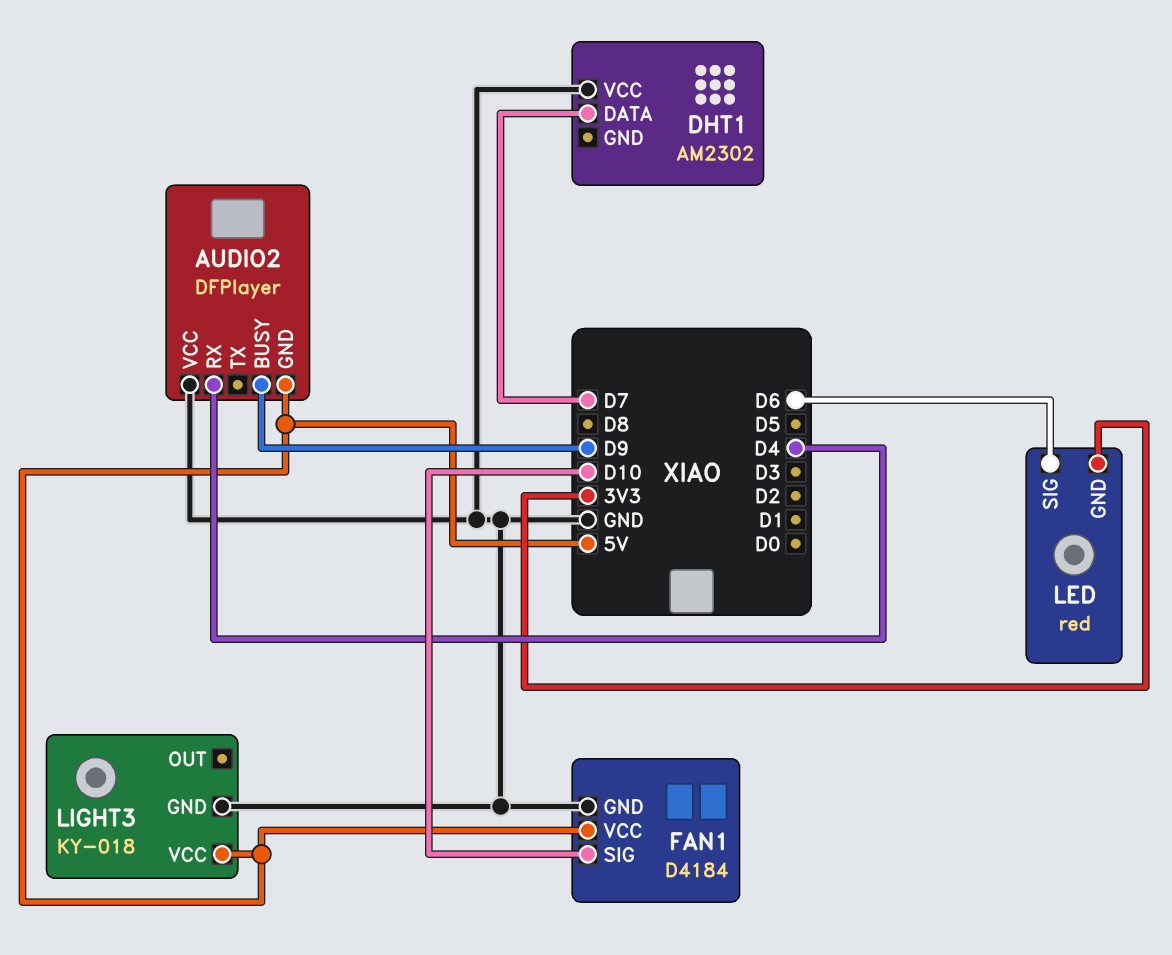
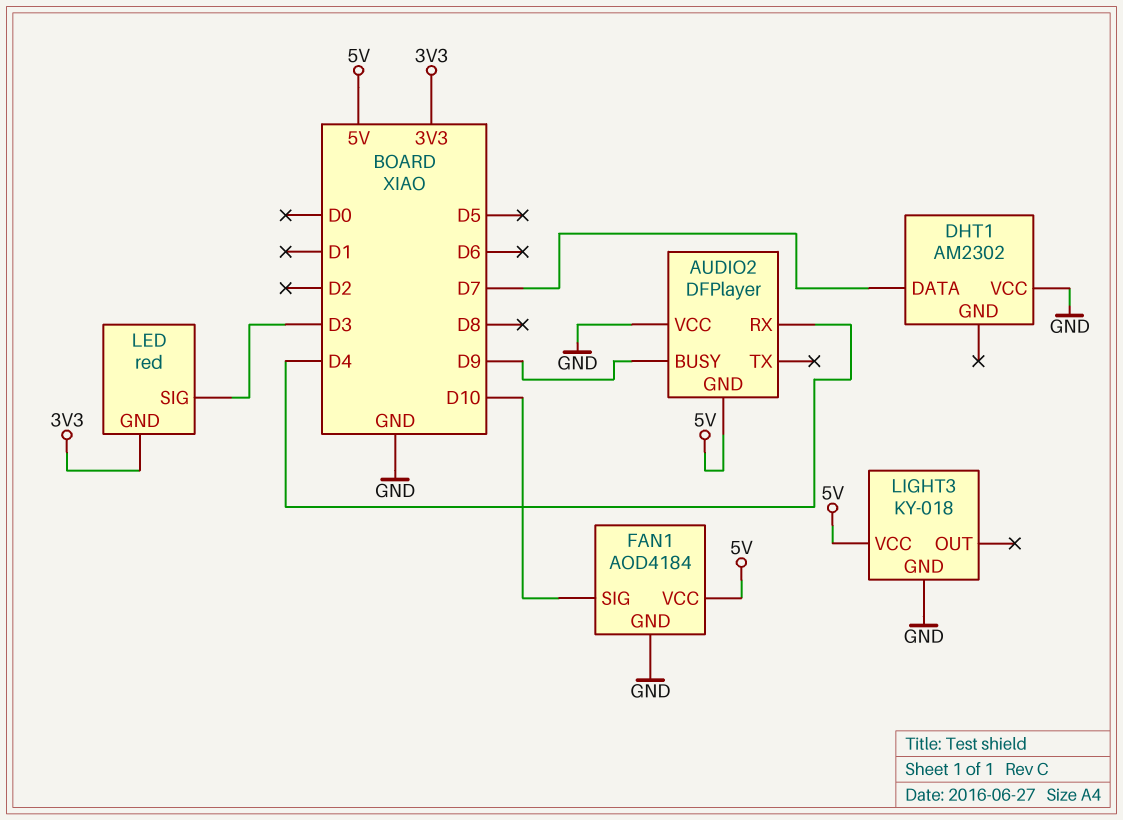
FAN1: D4184 -> AOD4184
LED pin SIG: D6 -> D3

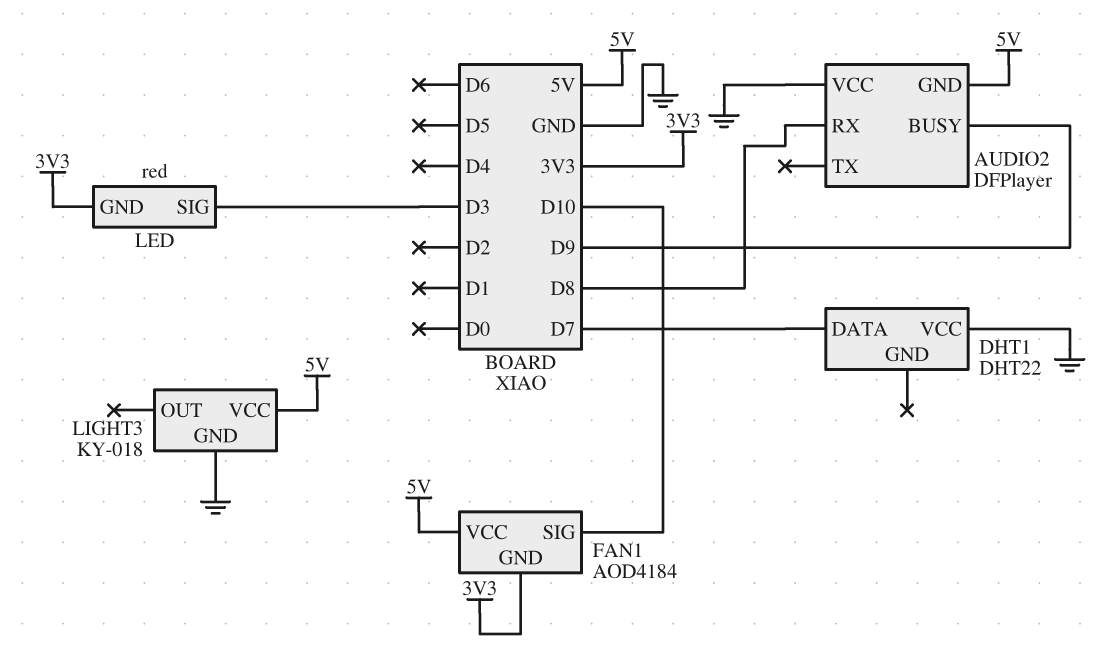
AUDIO2 pin RX: D4 -> D8
DHT1: AM2302 -> DHT22
FAN1 pin GND: GND -> 3V3

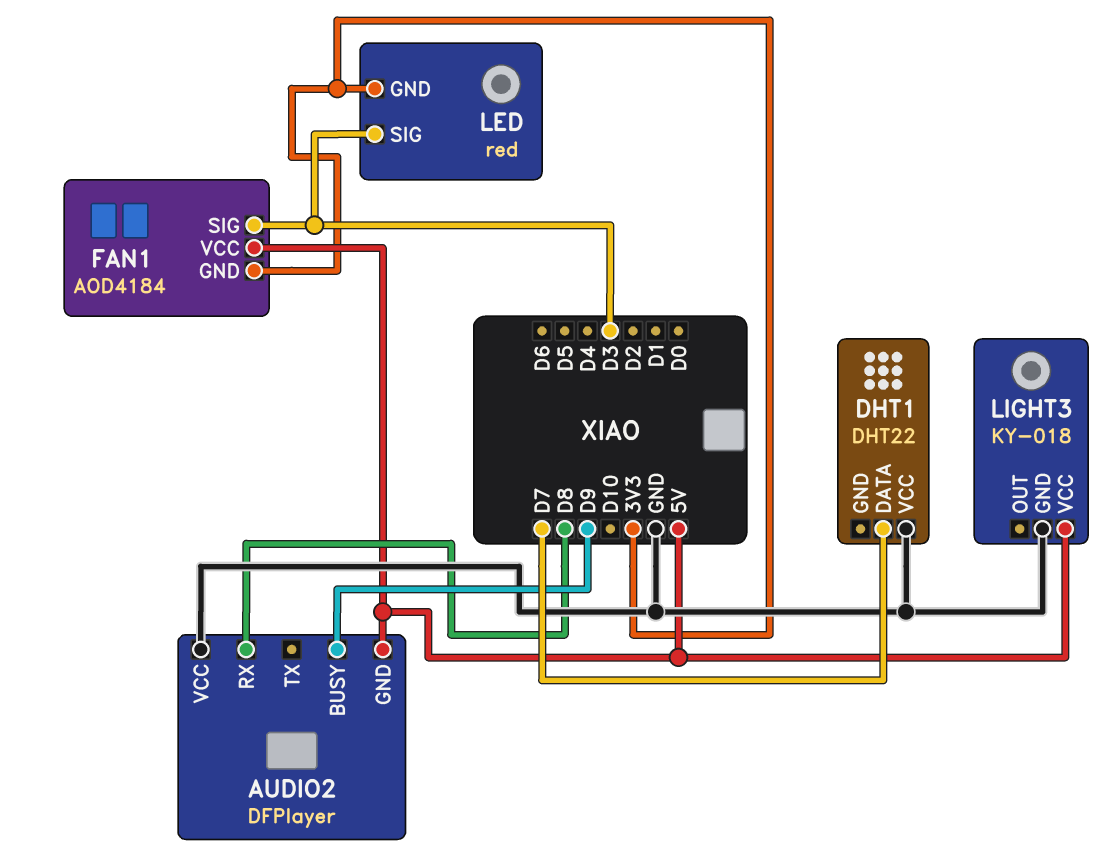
FAN1 pin SIG: D10 -> D3

